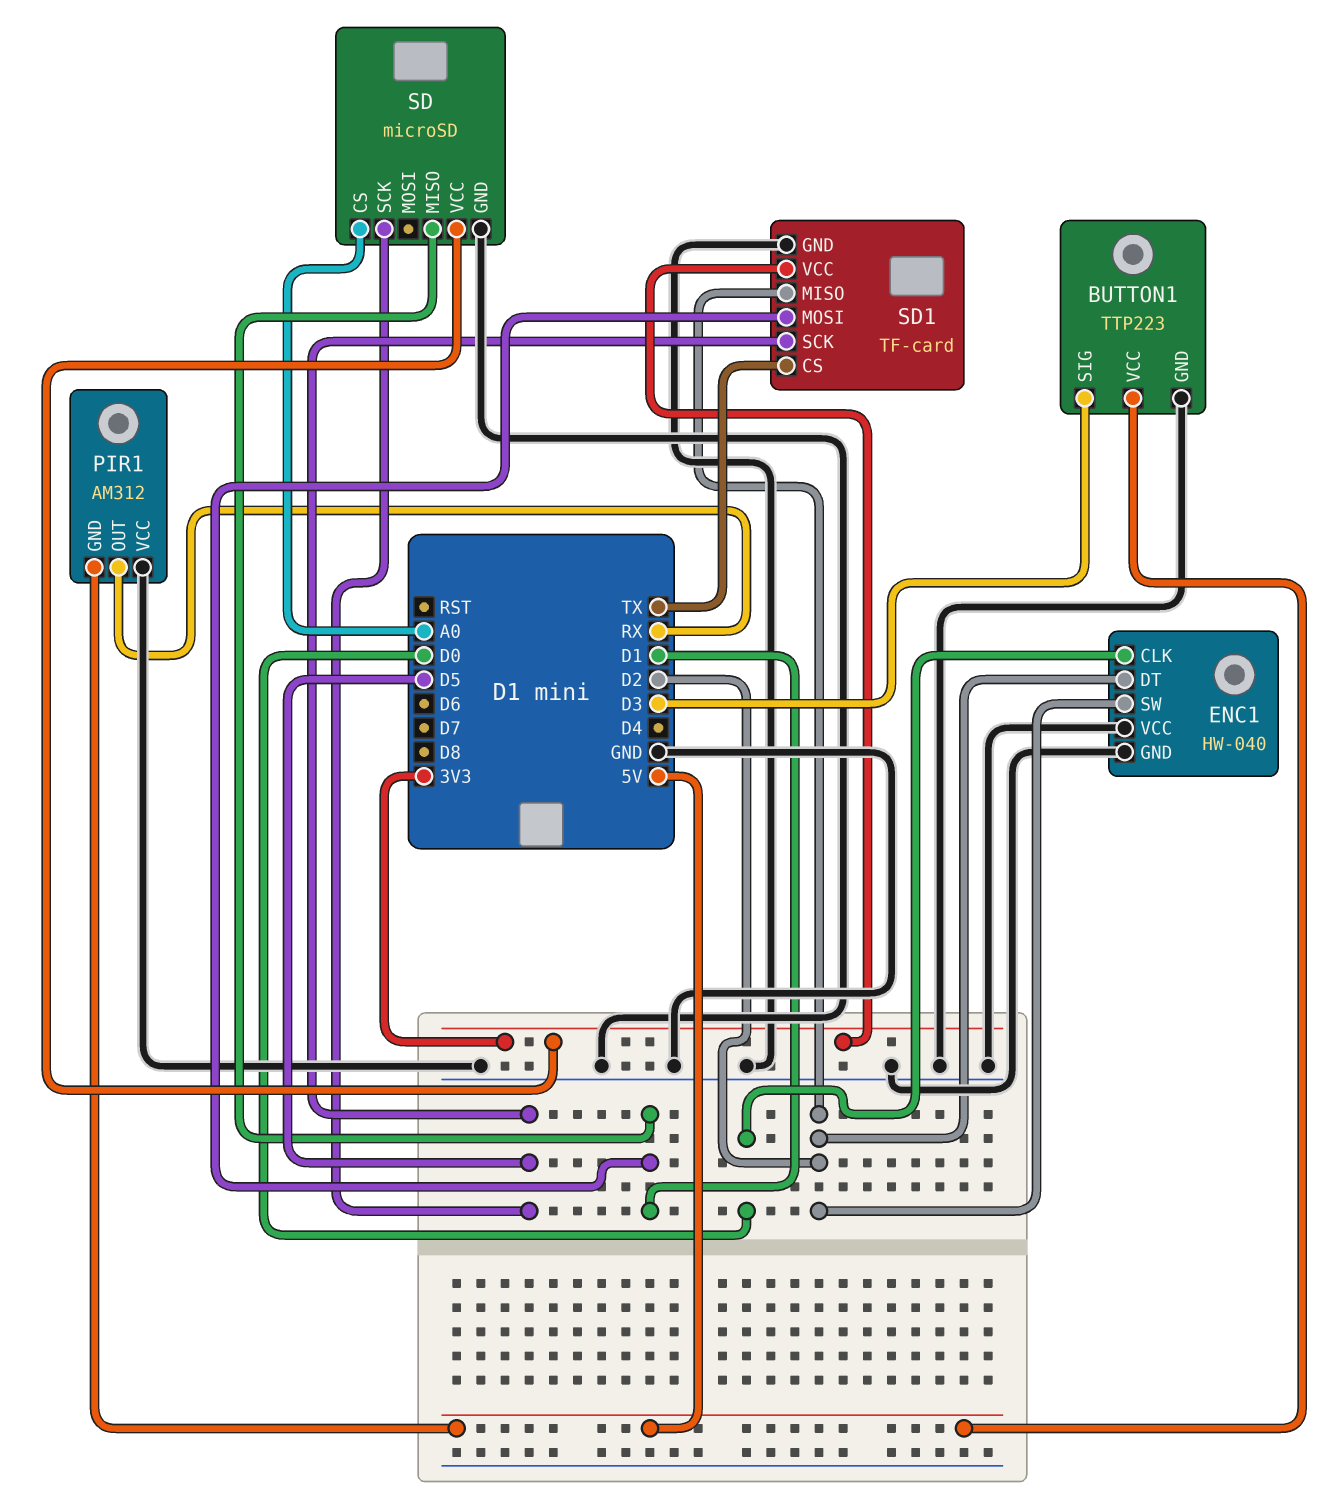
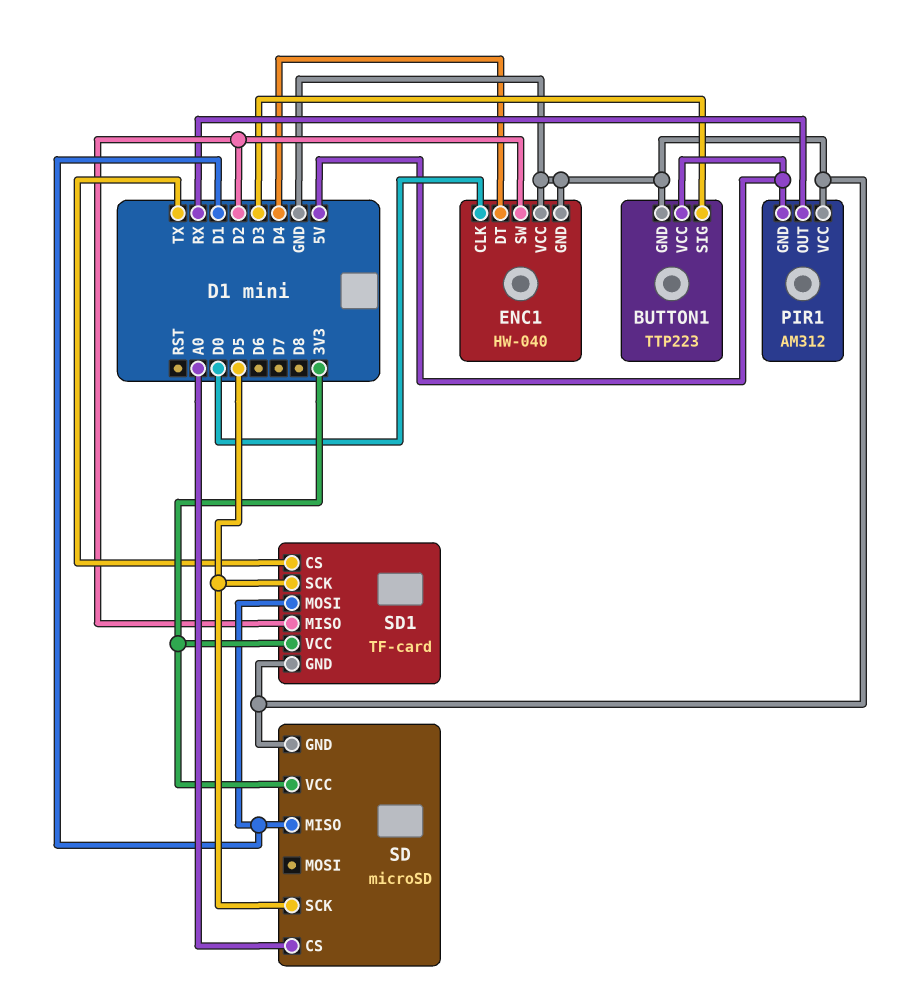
ENC1 pin DT: D2 -> D4

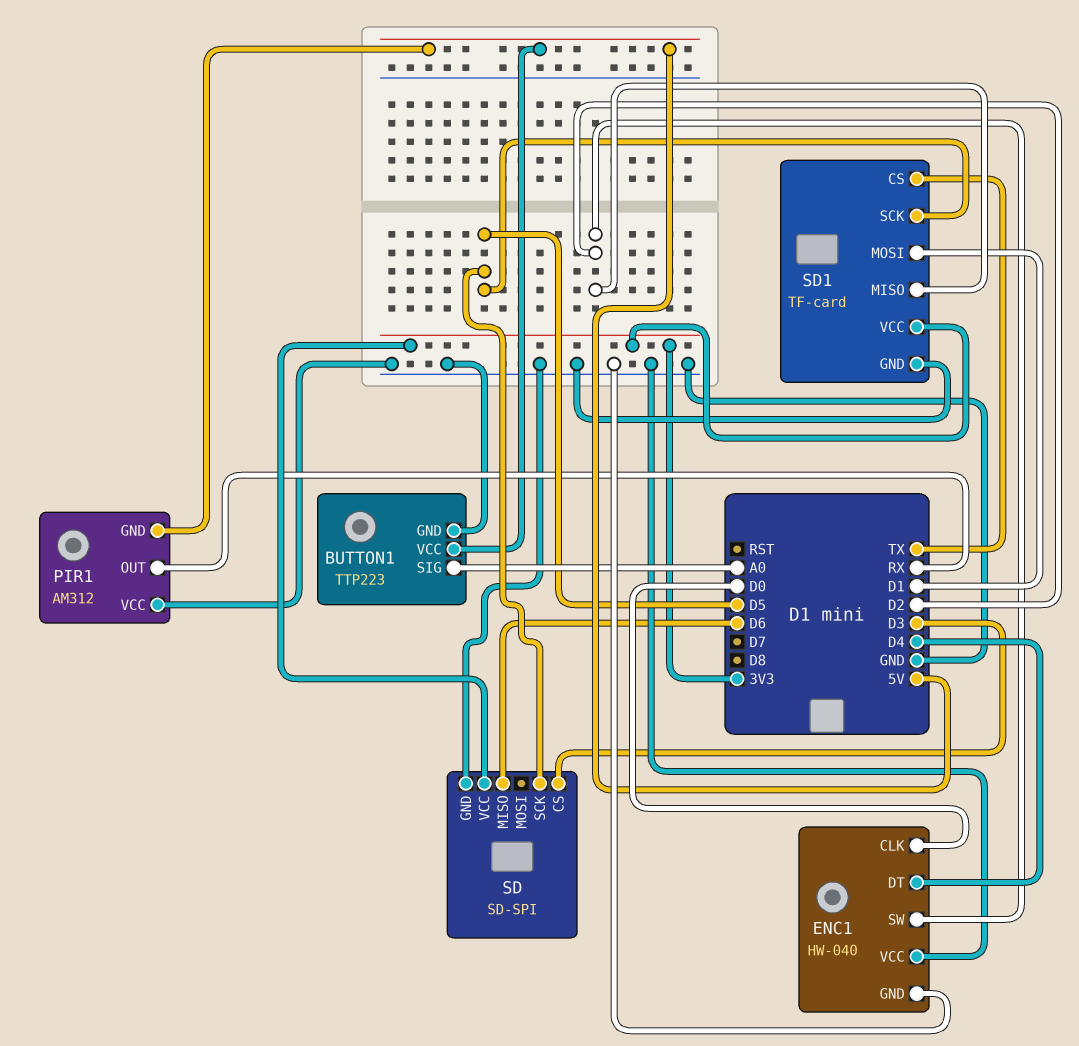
BUTTON1 pin SIG: D3 -> A0
SD: microSD -> SD-SPI
SD pin CS: A0 -> D3
SD pin MISO: D1 -> D6

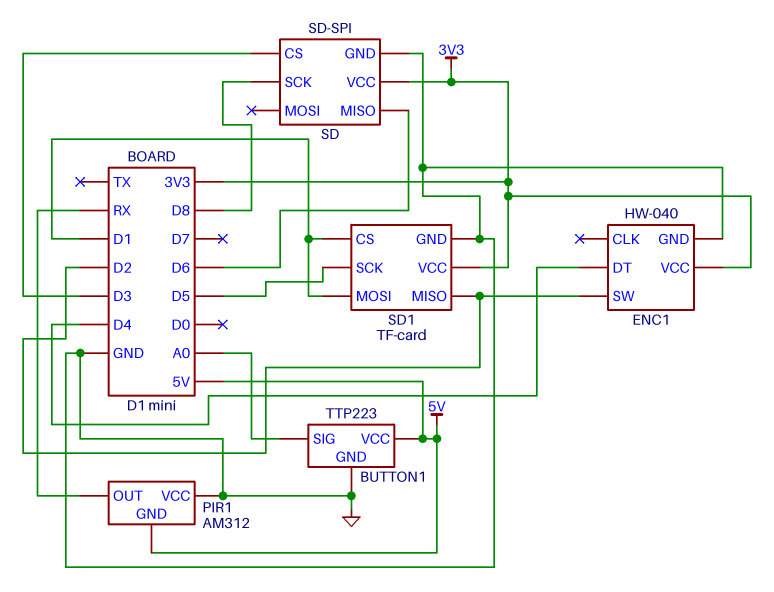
ENC1 pin CLK: D0 -> none
ENC1 pin VCC: GND -> 3V3
SD pin SCK: D5 -> D8
SD1 pin CS: TX -> D1

